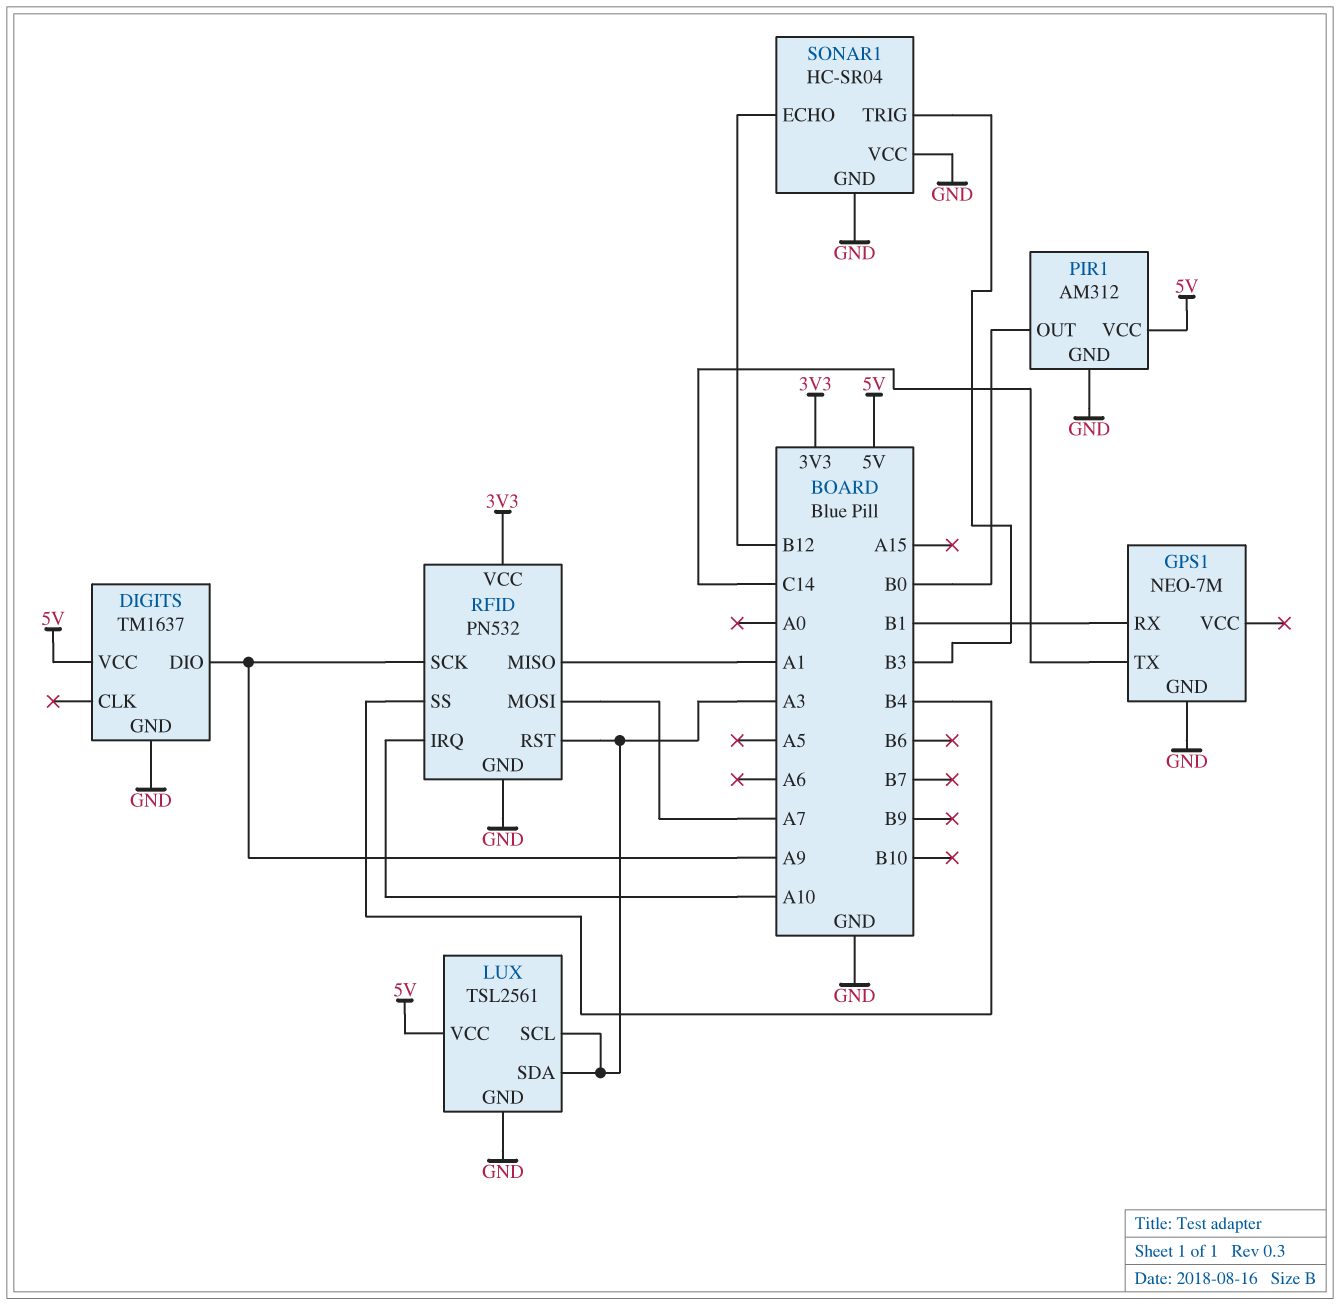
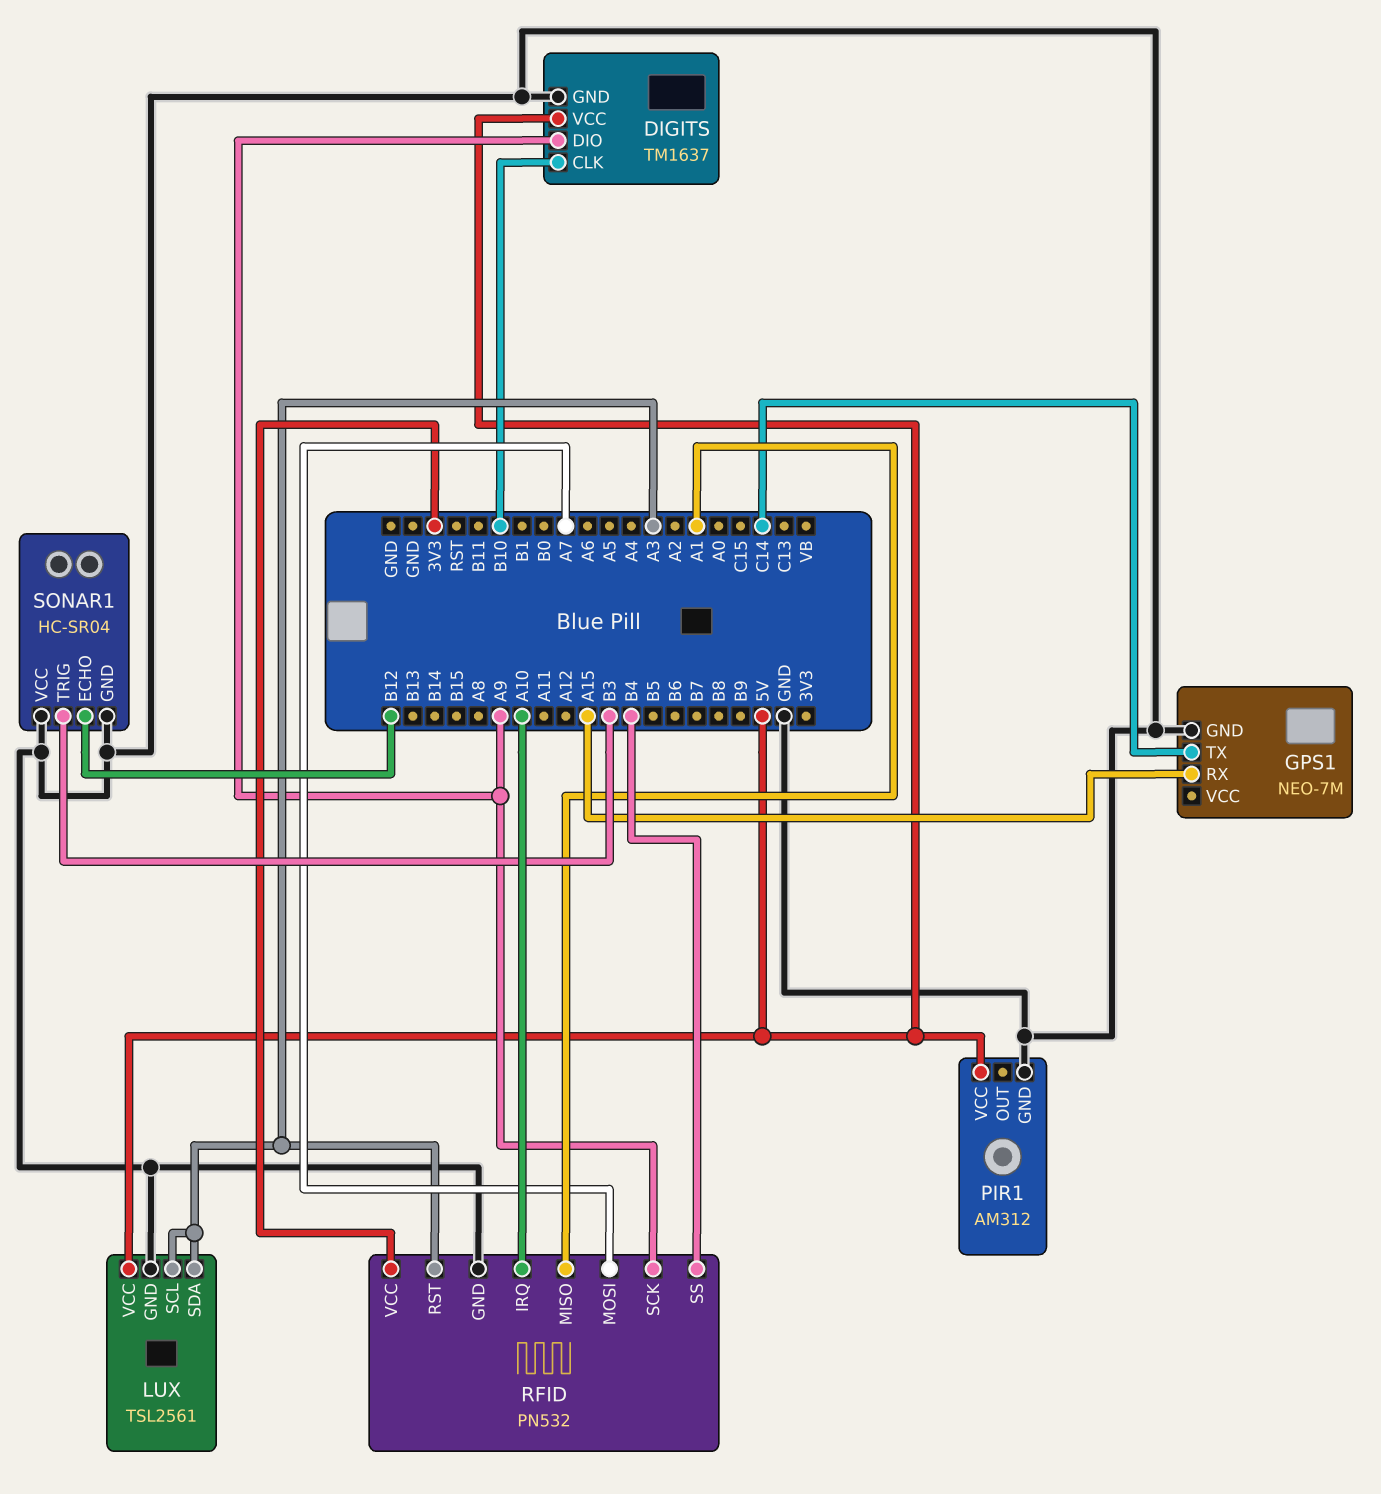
DIGITS pin CLK: none -> B10
GPS1 pin RX: B1 -> A15
PIR1 pin OUT: B0 -> none

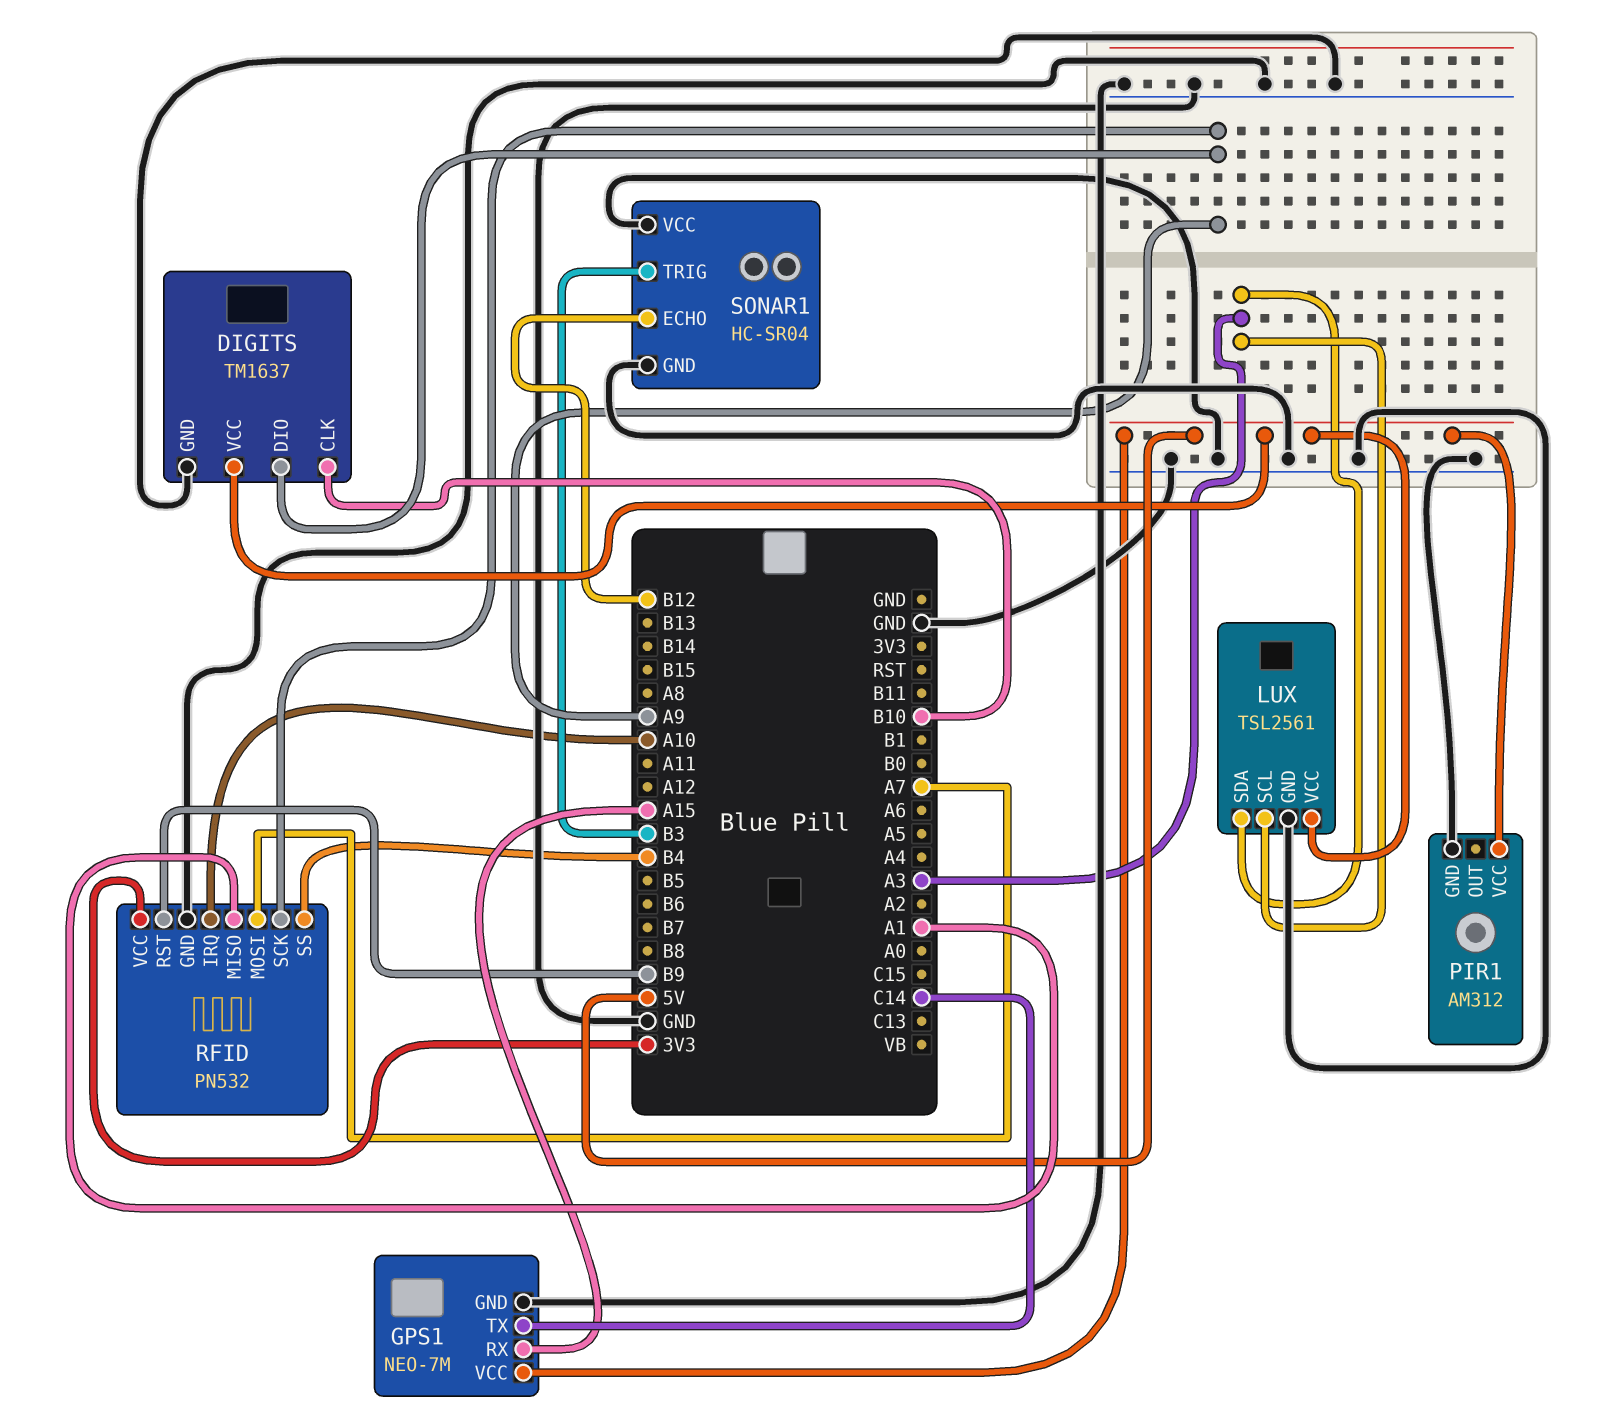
GPS1 pin VCC: none -> 5V
RFID pin RST: A3 -> B9

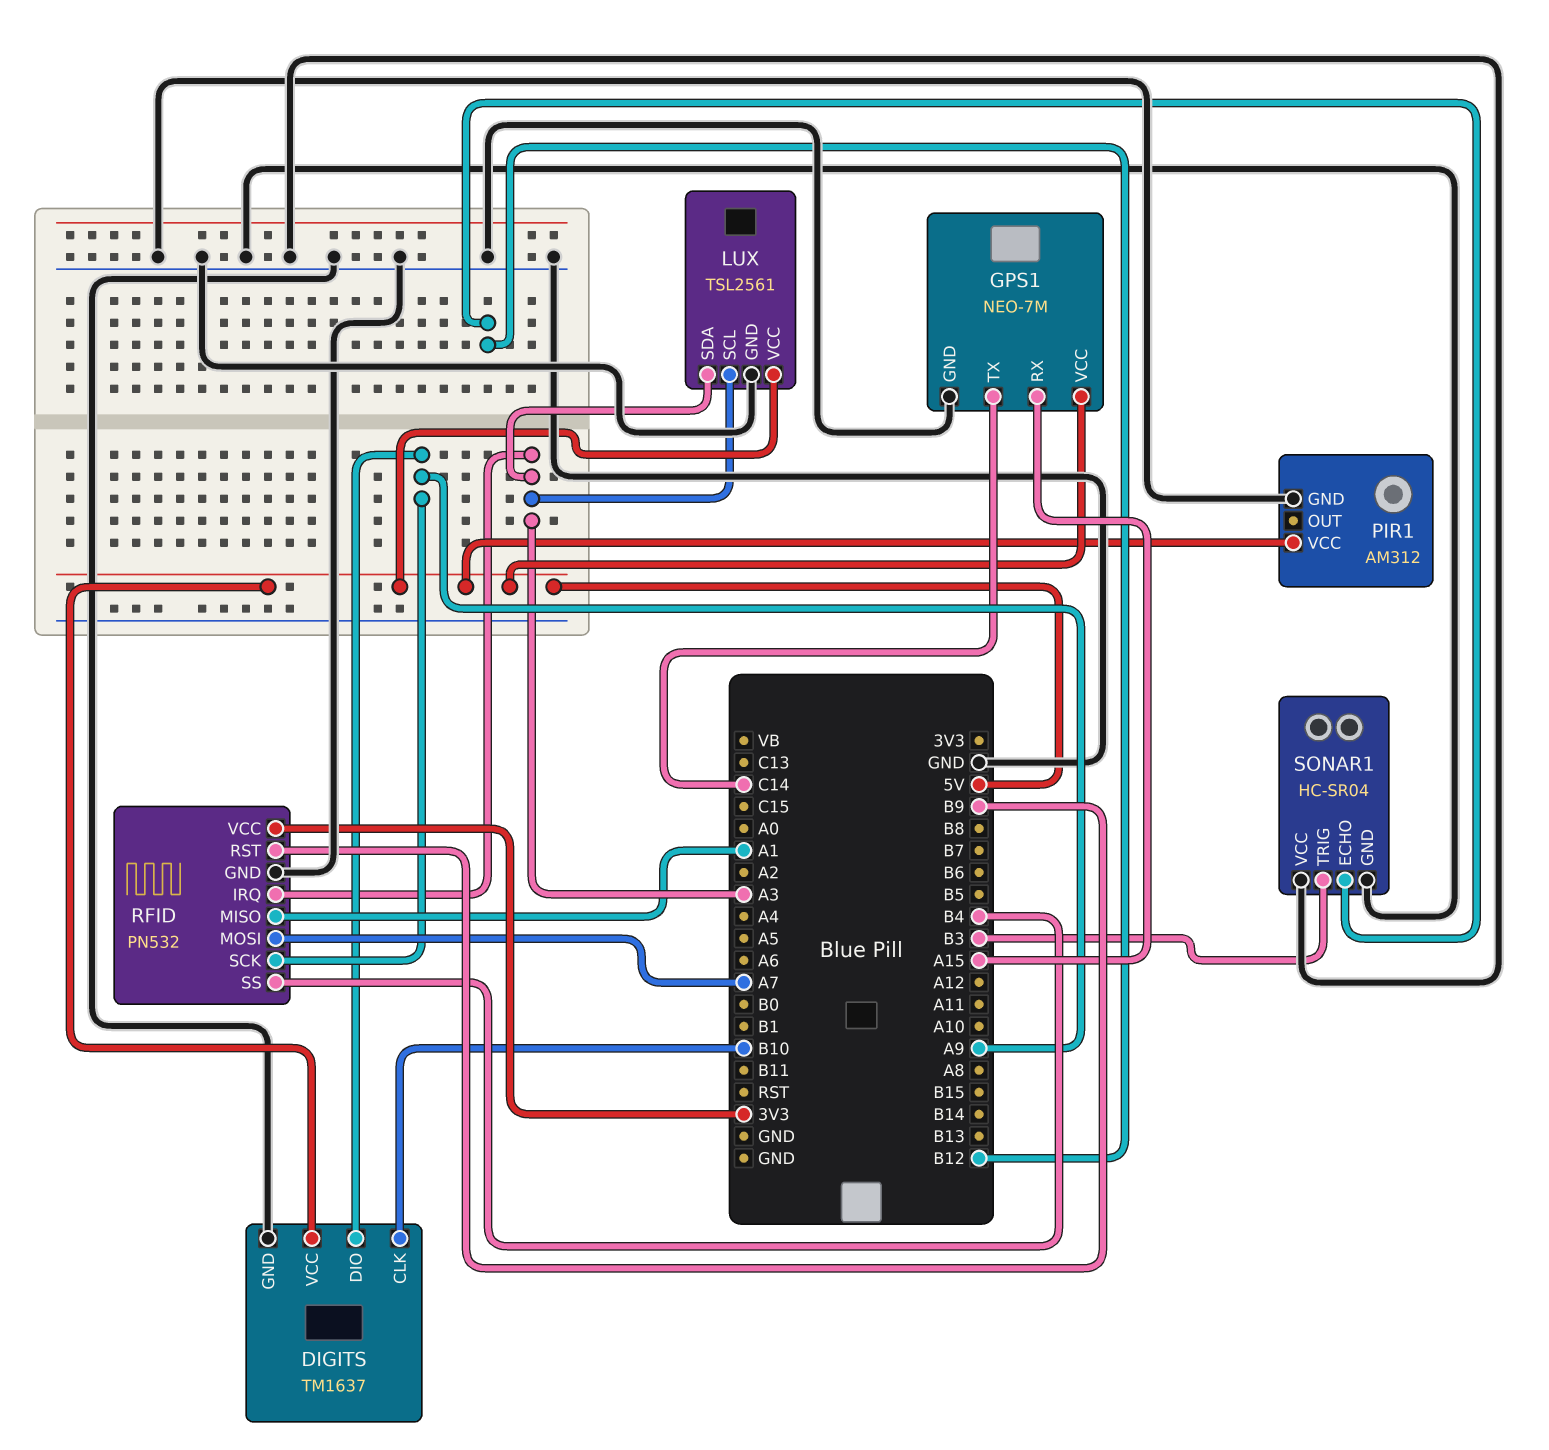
RFID pin IRQ: A10 -> A3

